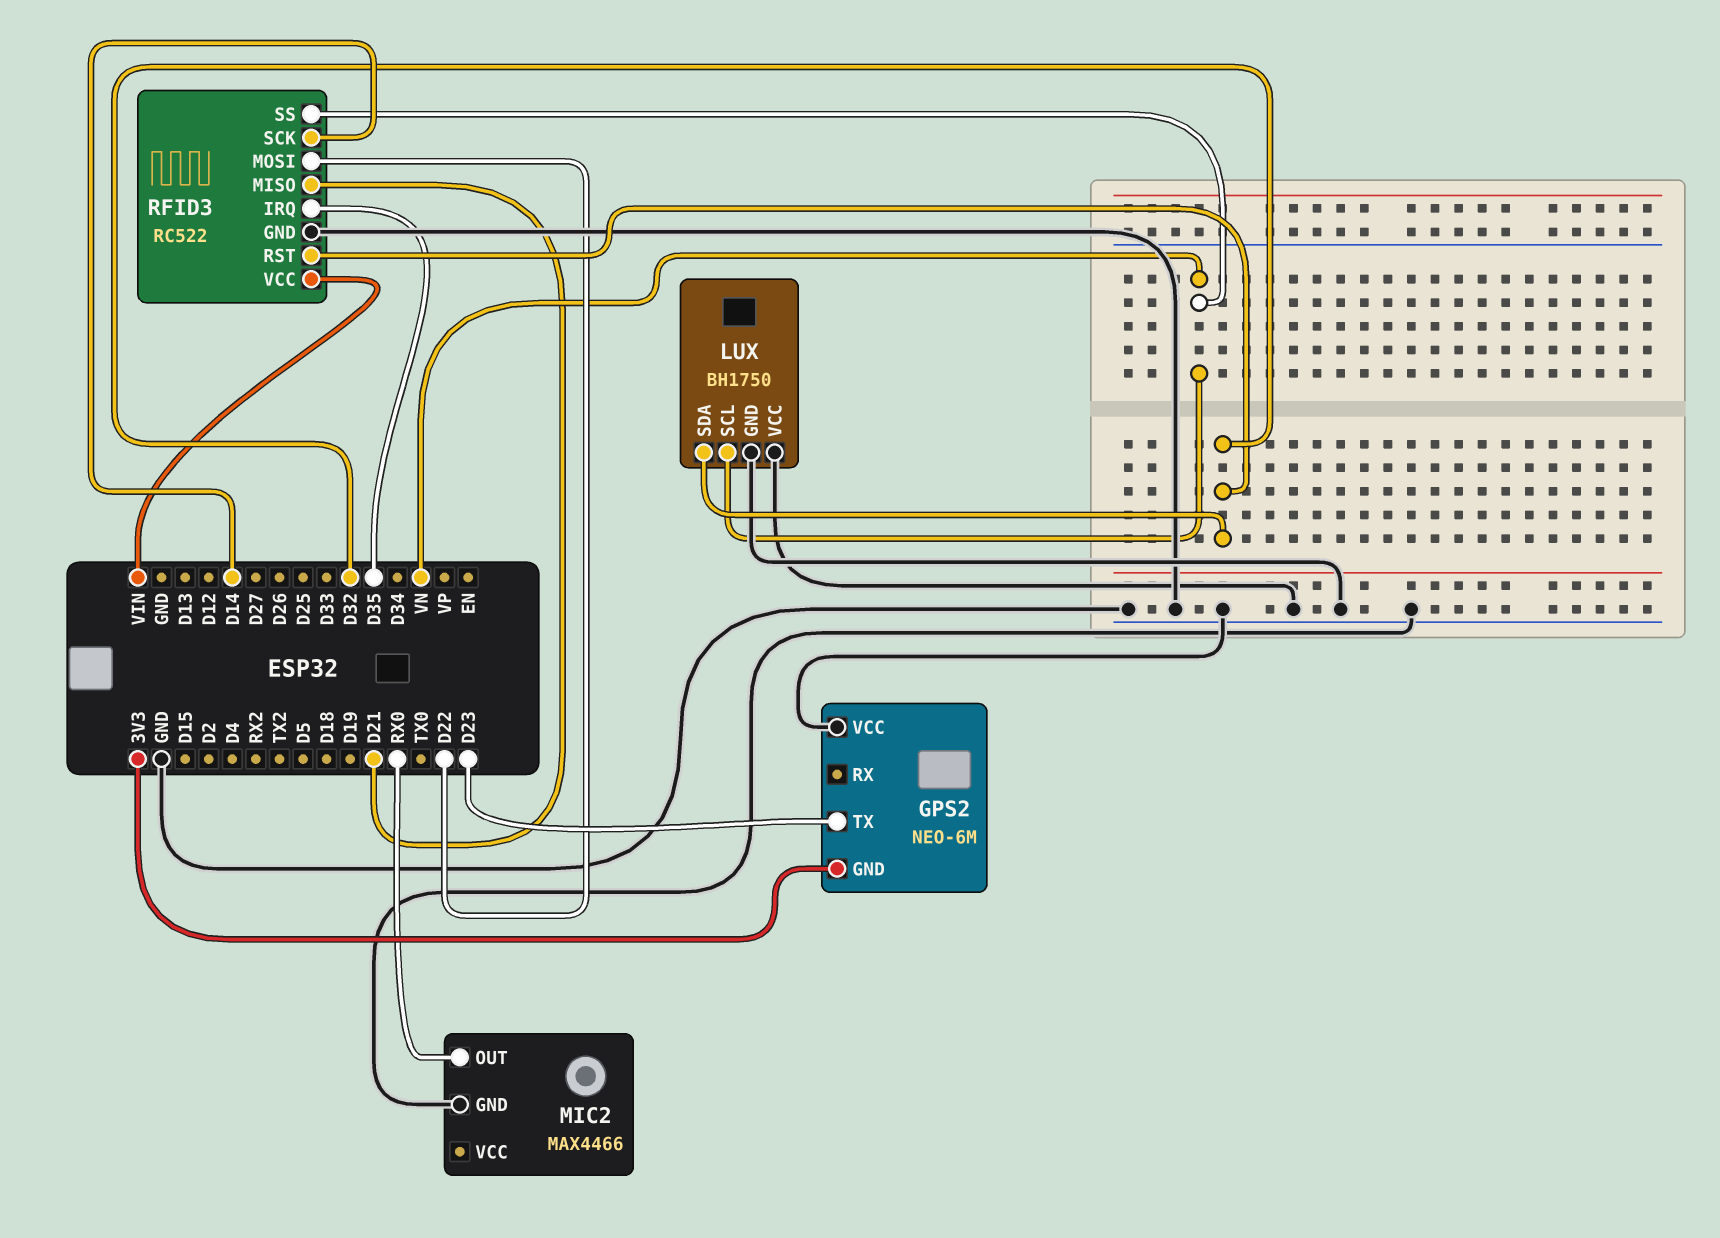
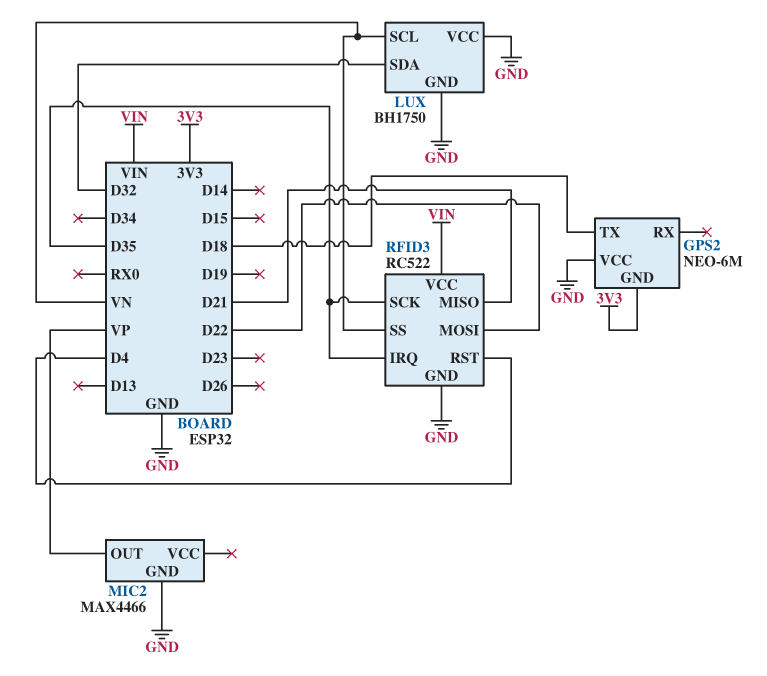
GPS2 pin TX: D23 -> D18
MIC2 pin OUT: RX0 -> VP
RFID3 pin RST: D32 -> D4
RFID3 pin SCK: D14 -> D35

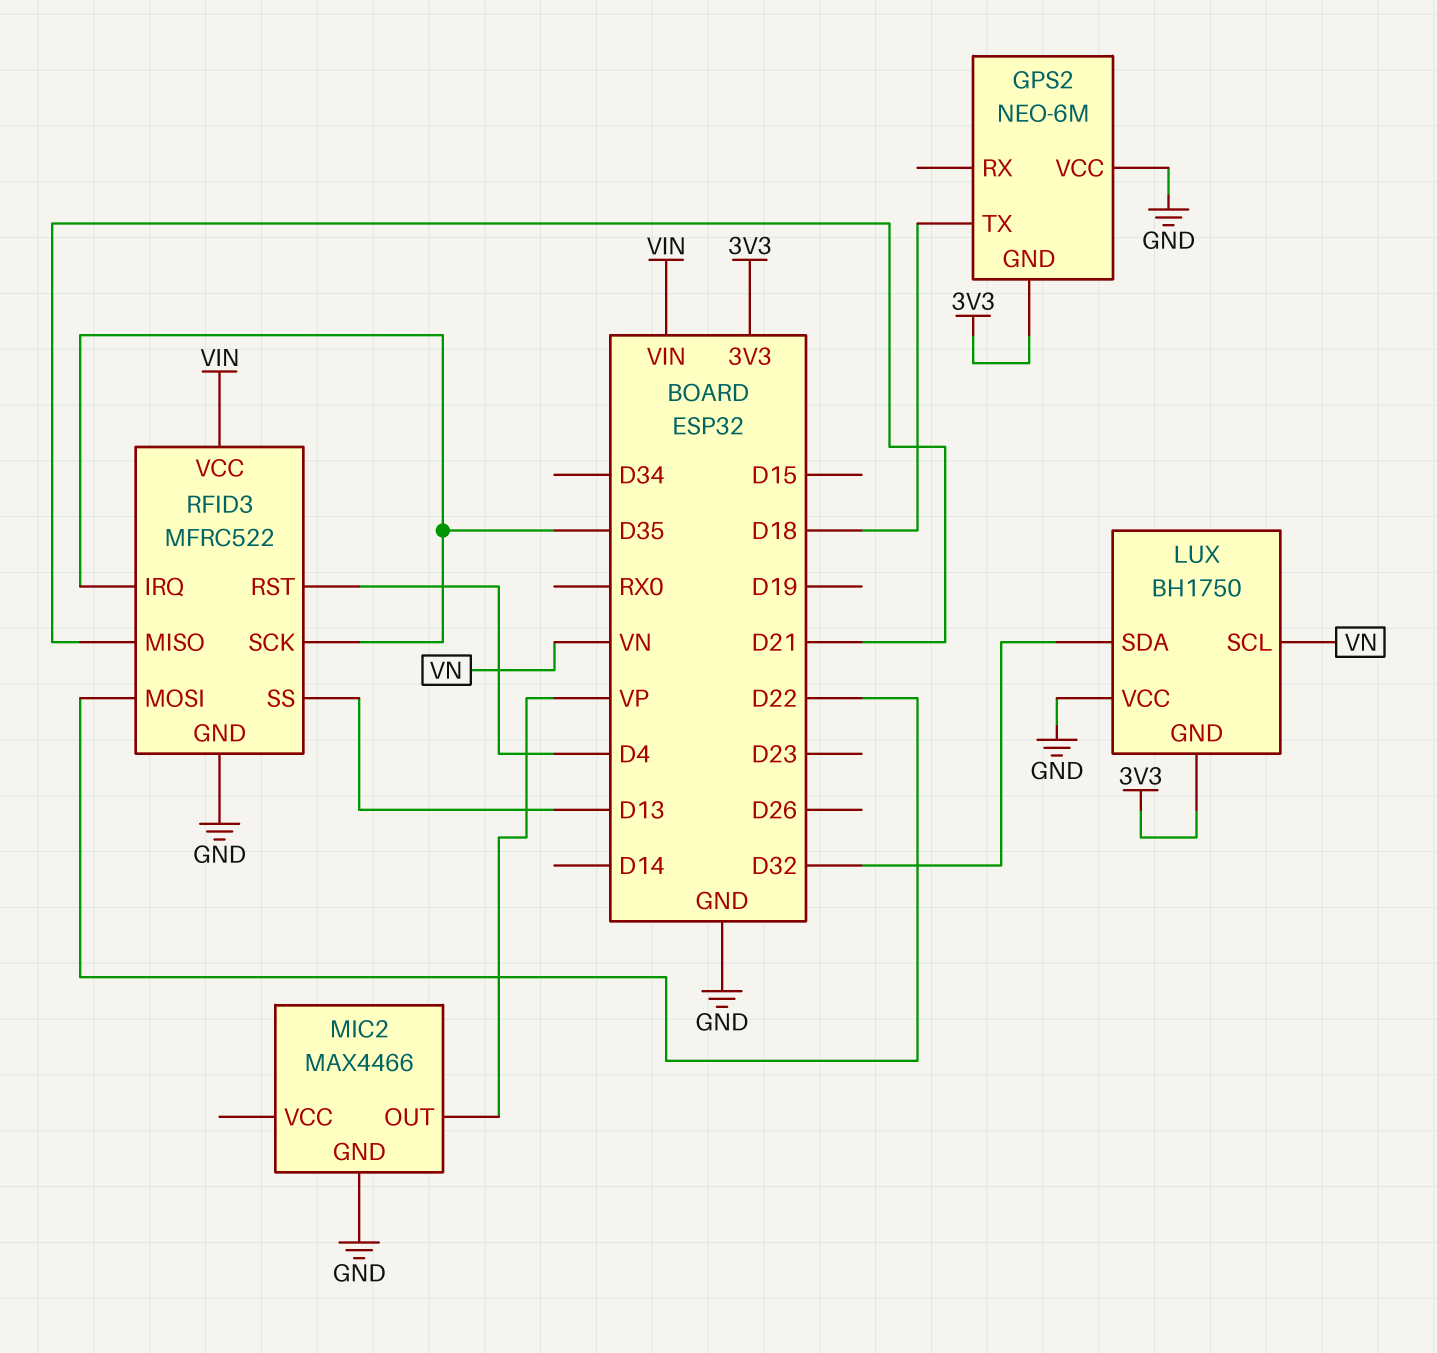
LUX pin GND: GND -> 3V3
RFID3: RC522 -> MFRC522
RFID3 pin SS: VN -> D13

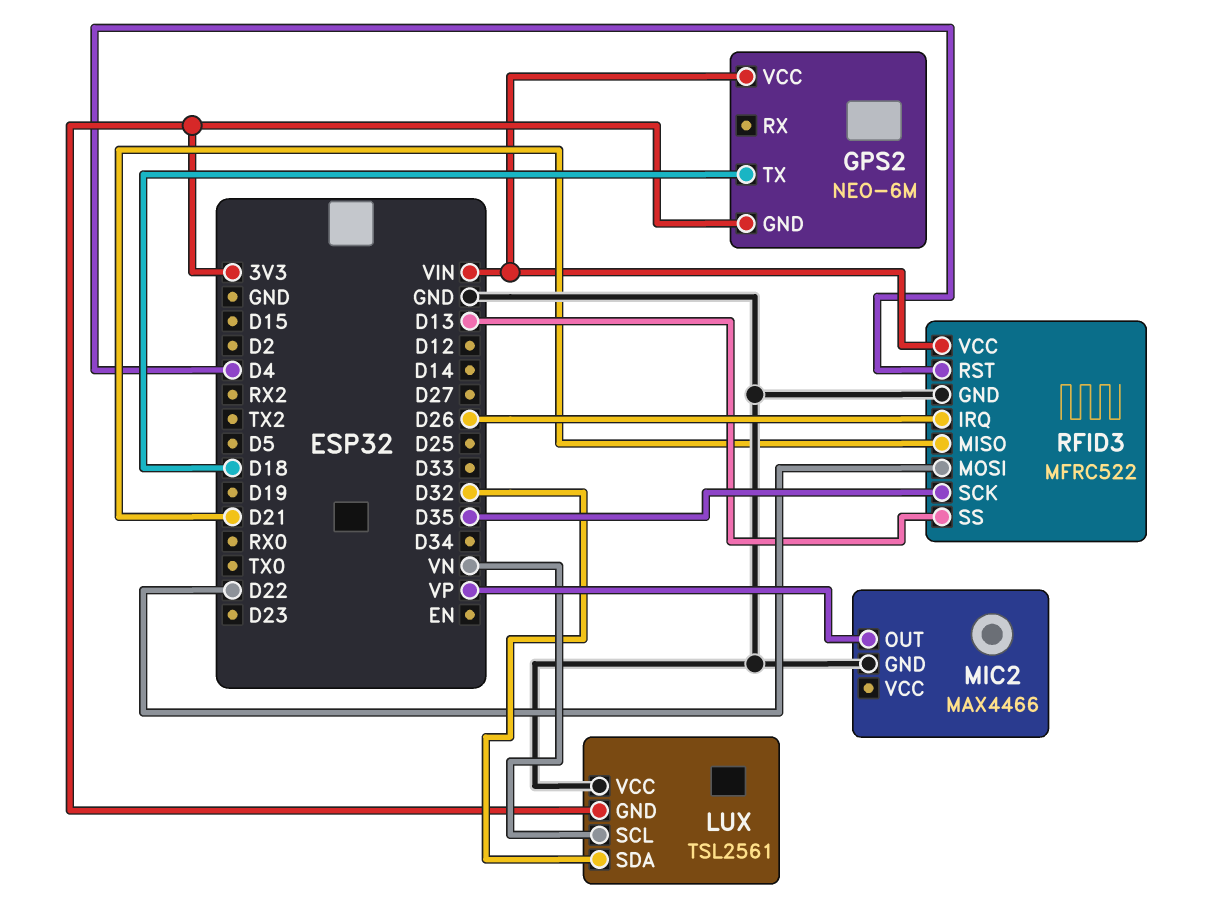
GPS2 pin VCC: GND -> VIN
LUX: BH1750 -> TSL2561
RFID3 pin IRQ: D35 -> D26

